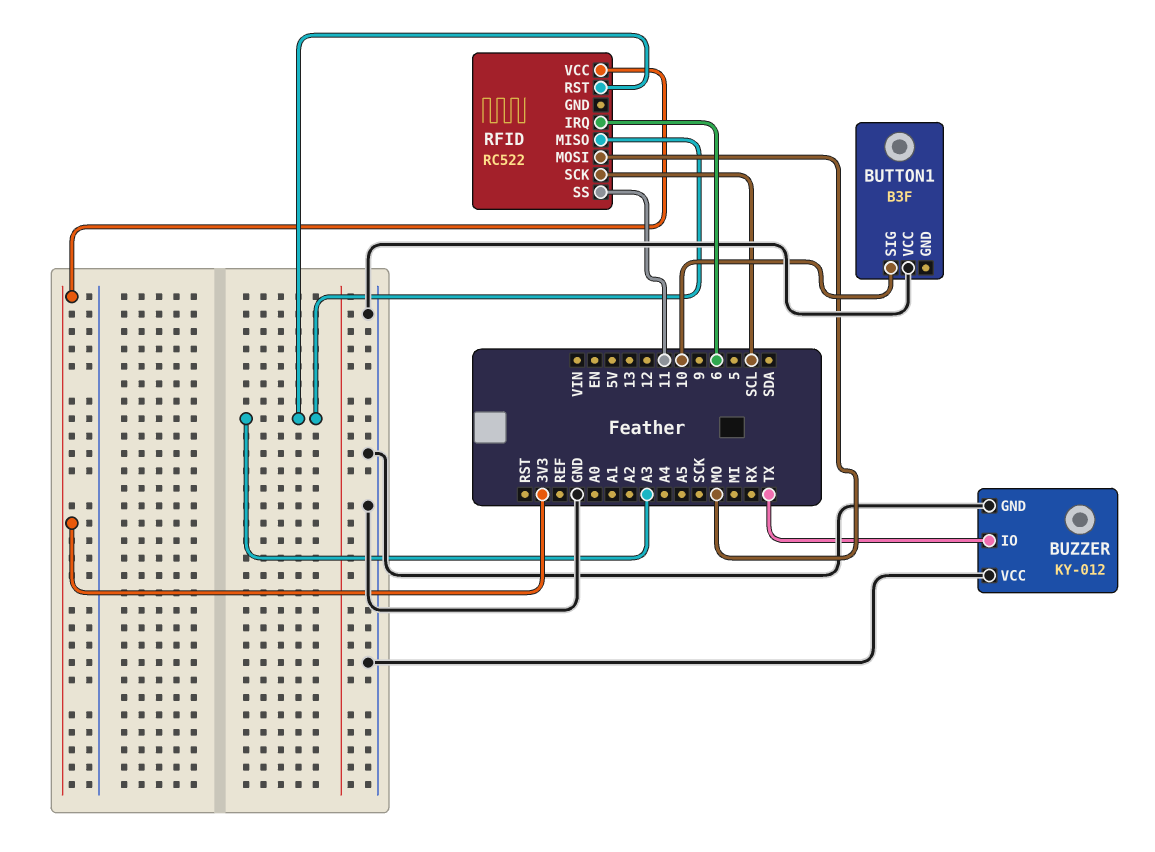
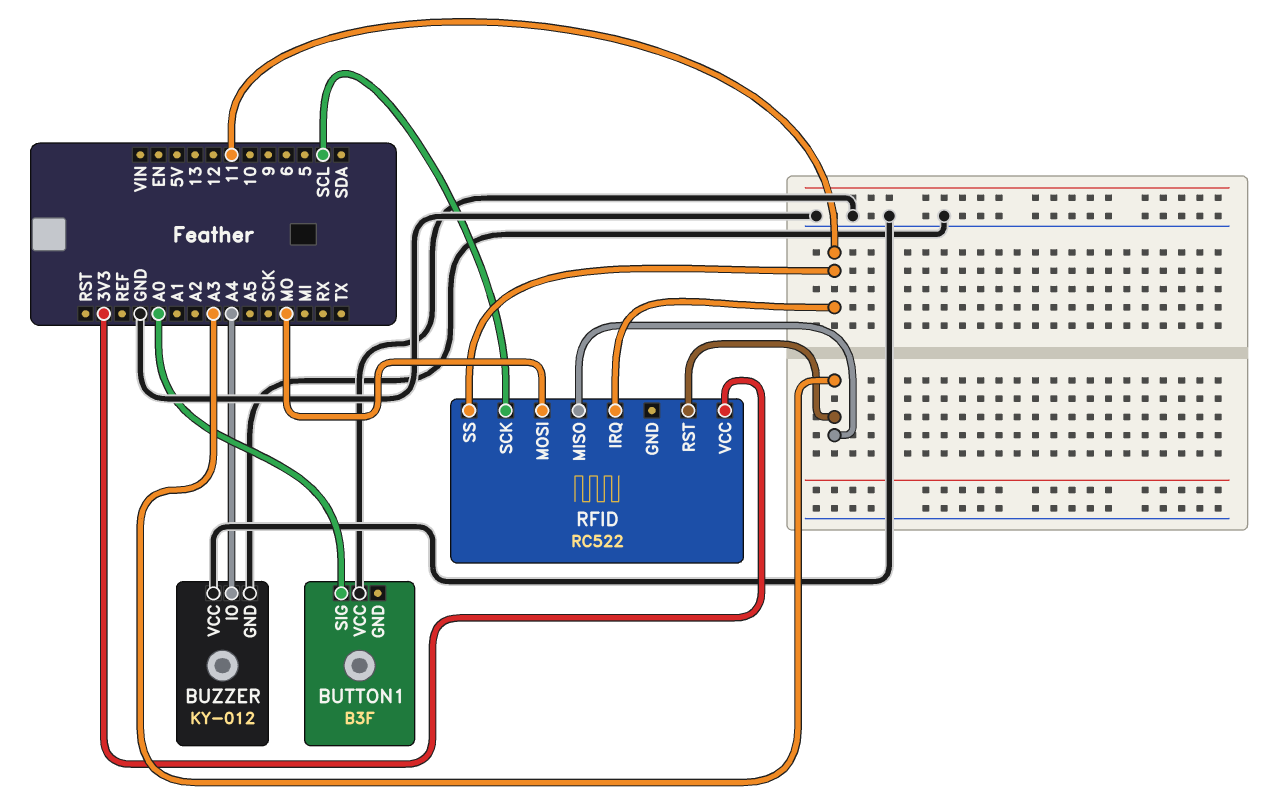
BUTTON1 pin SIG: 10 -> A0
BUZZER pin IO: TX -> A4
RFID pin IRQ: 6 -> 11

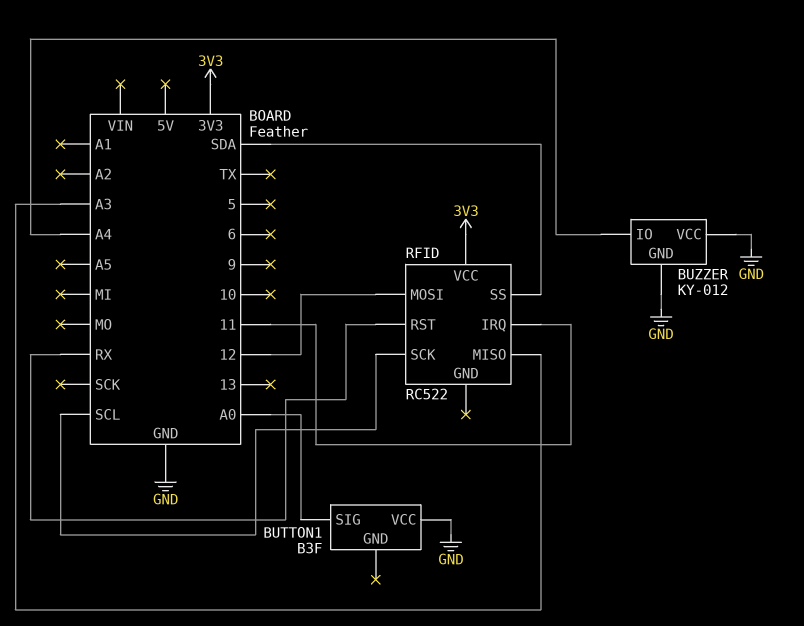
RFID pin MOSI: MO -> 12
RFID pin RST: A3 -> RX
RFID pin SS: 11 -> SDA

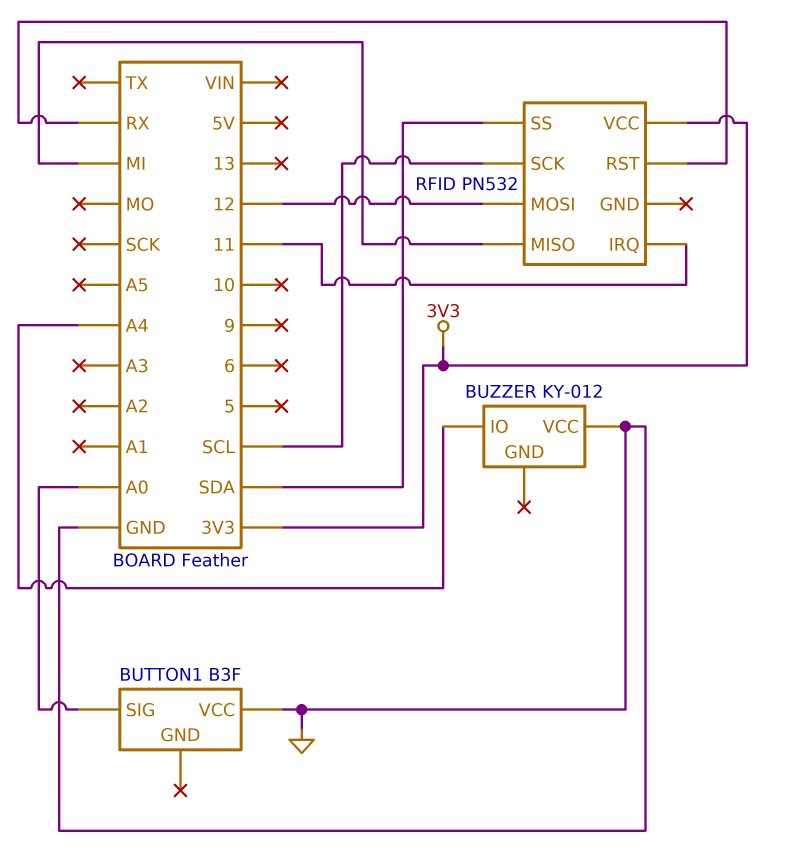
BUZZER pin GND: GND -> none
RFID: RC522 -> PN532
RFID pin MISO: A3 -> MI

